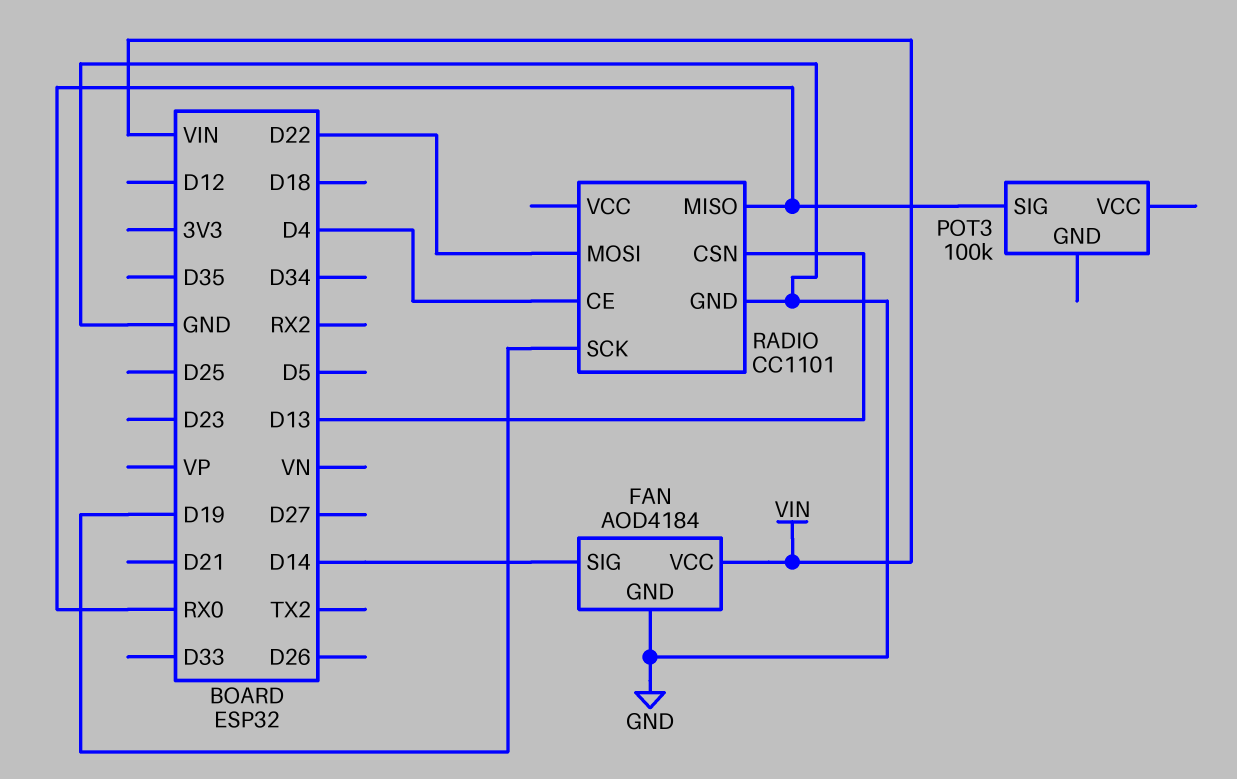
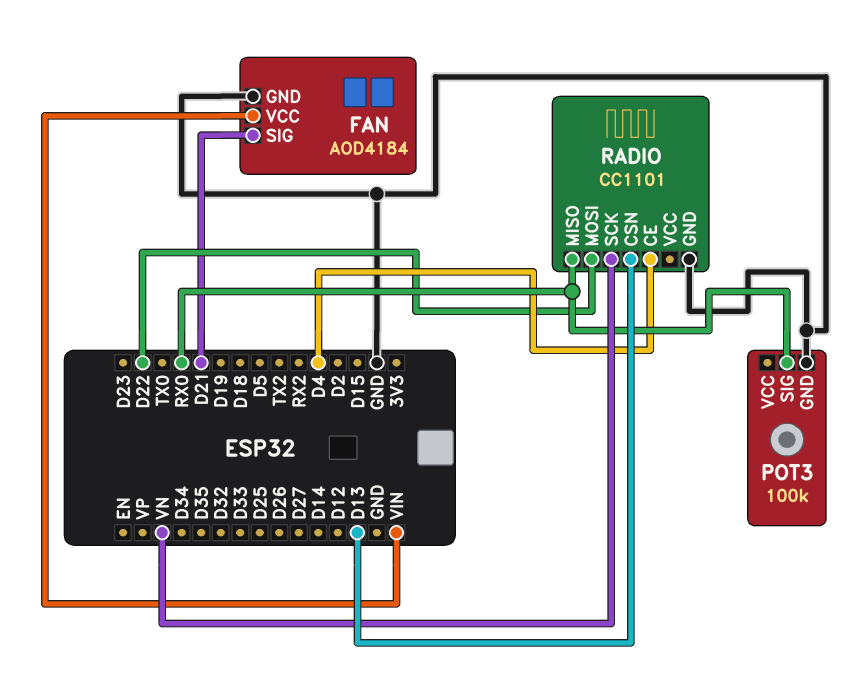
FAN pin SIG: D14 -> D21
POT3 pin GND: none -> GND
RADIO pin SCK: D19 -> VN

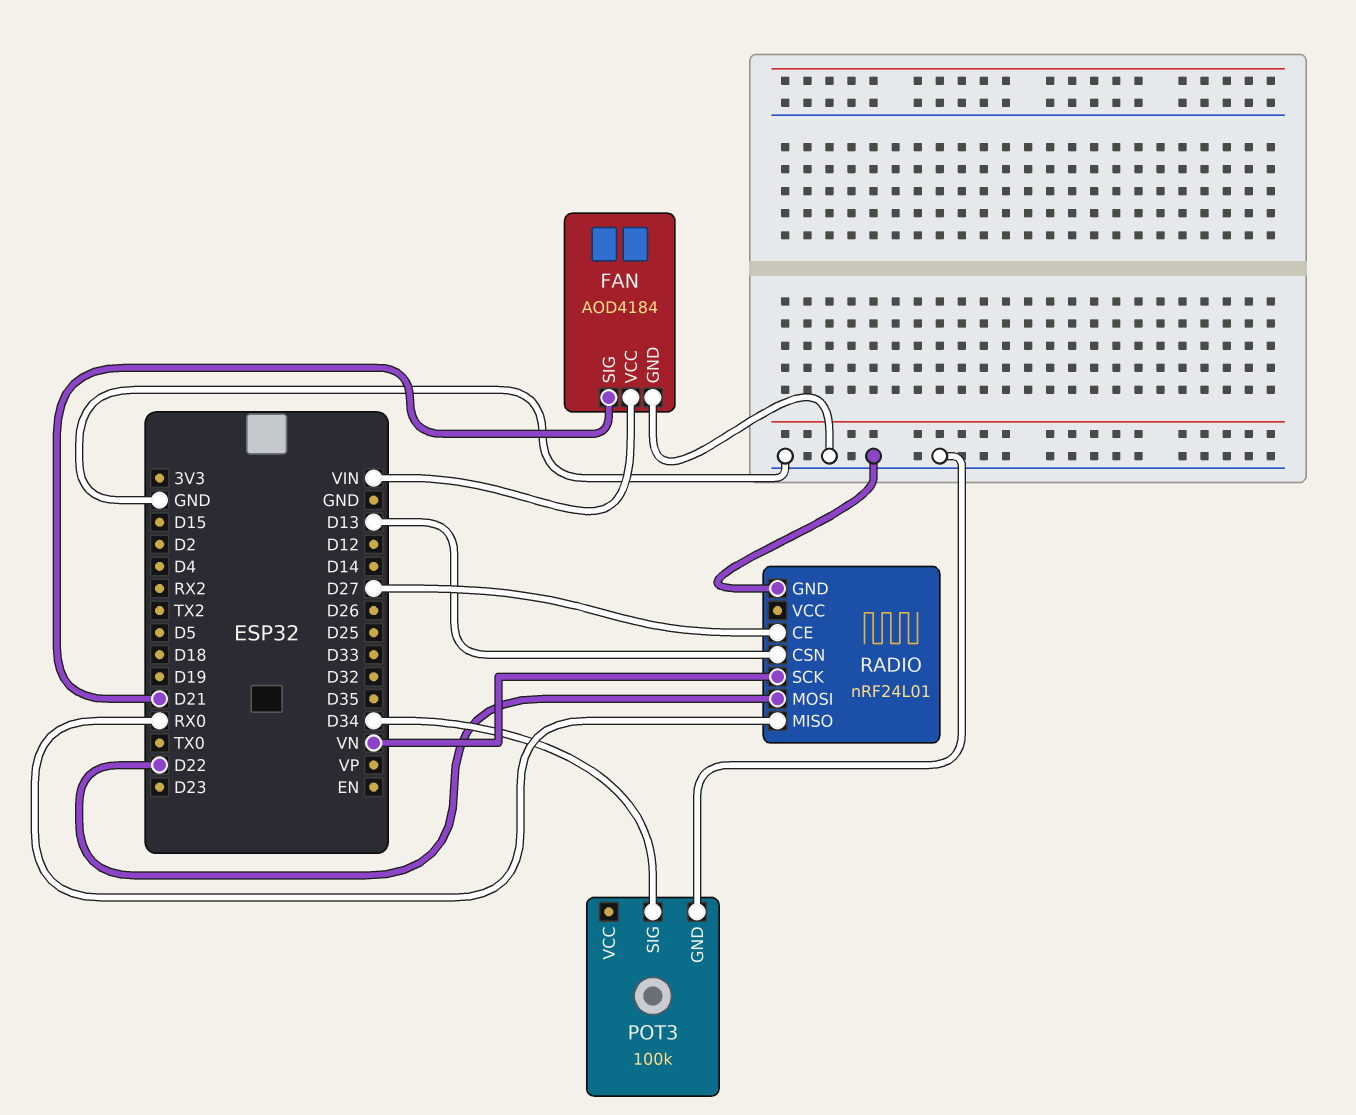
POT3 pin SIG: RX0 -> D34
RADIO: CC1101 -> nRF24L01
RADIO pin CE: D4 -> D27

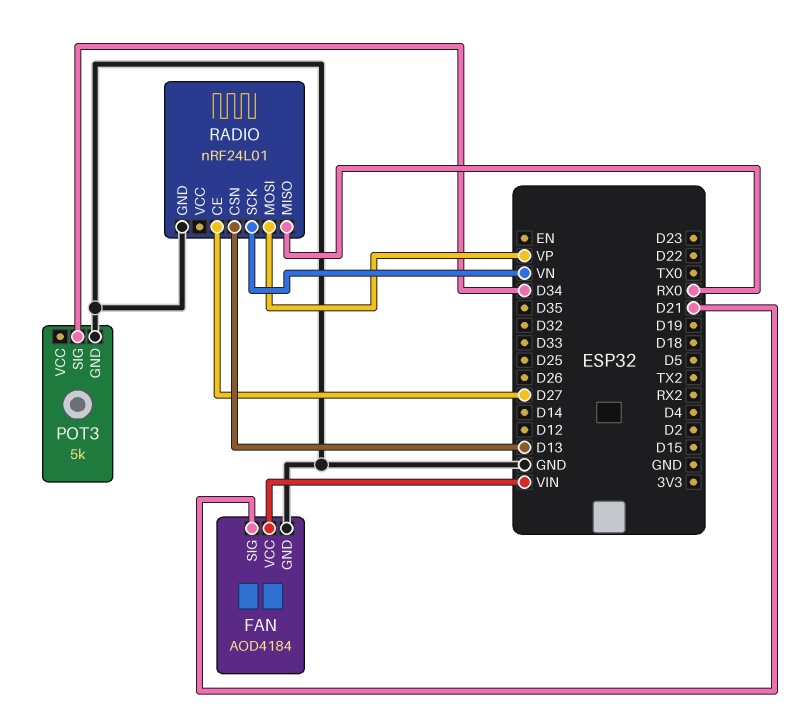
POT3: 100k -> 5k
RADIO pin MOSI: D22 -> VP

